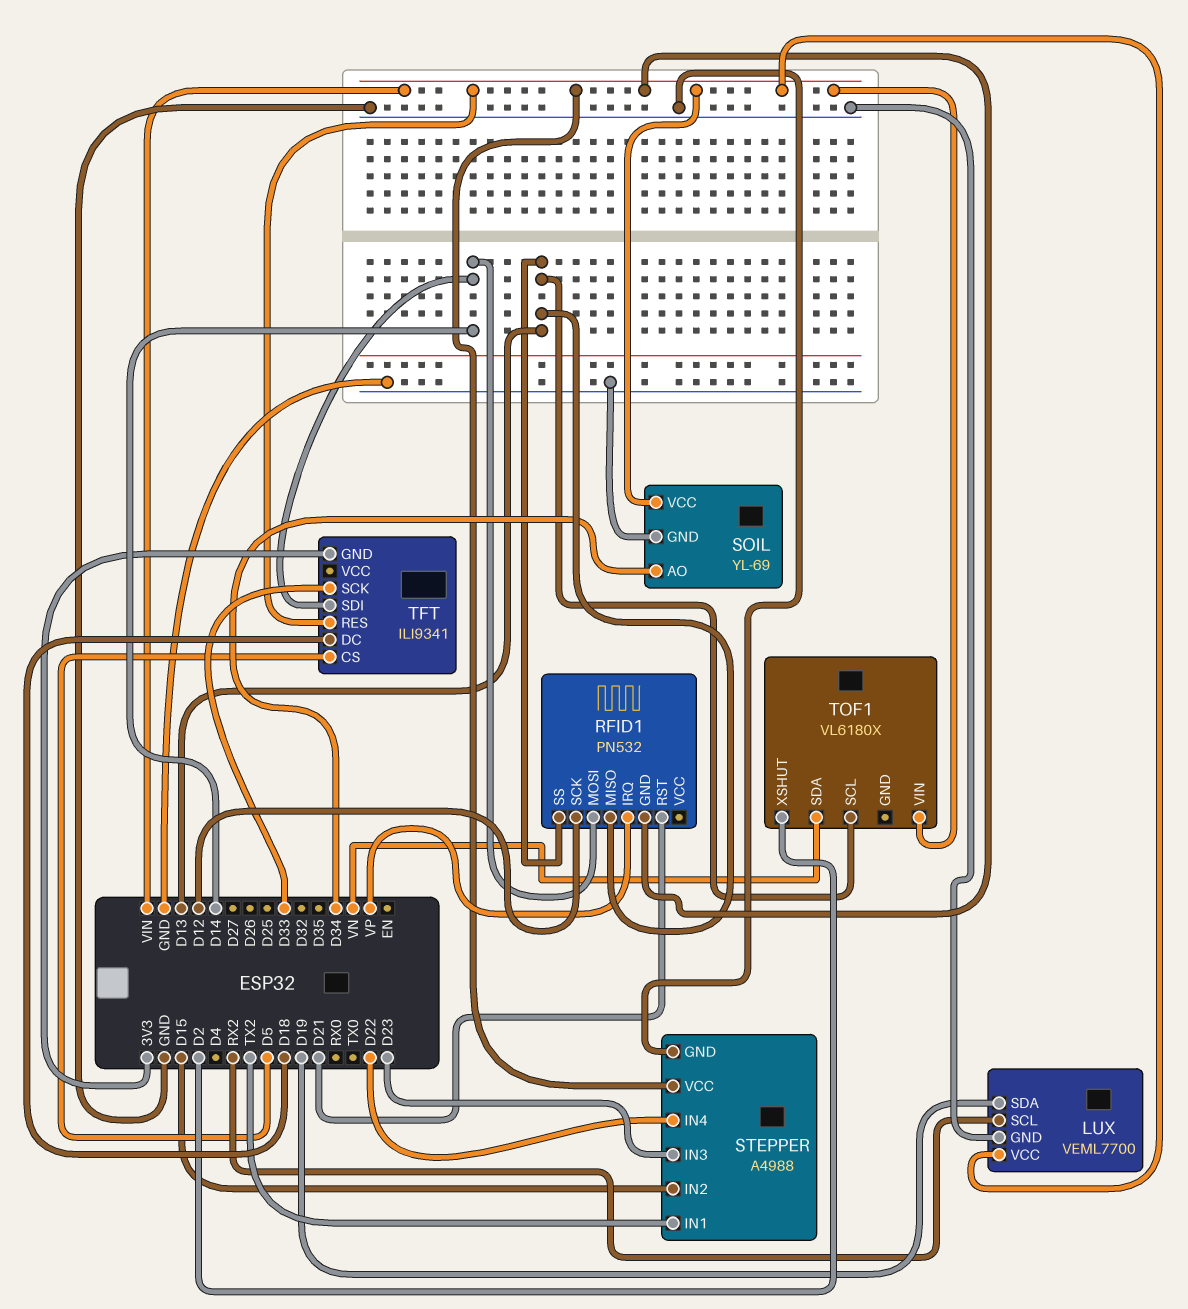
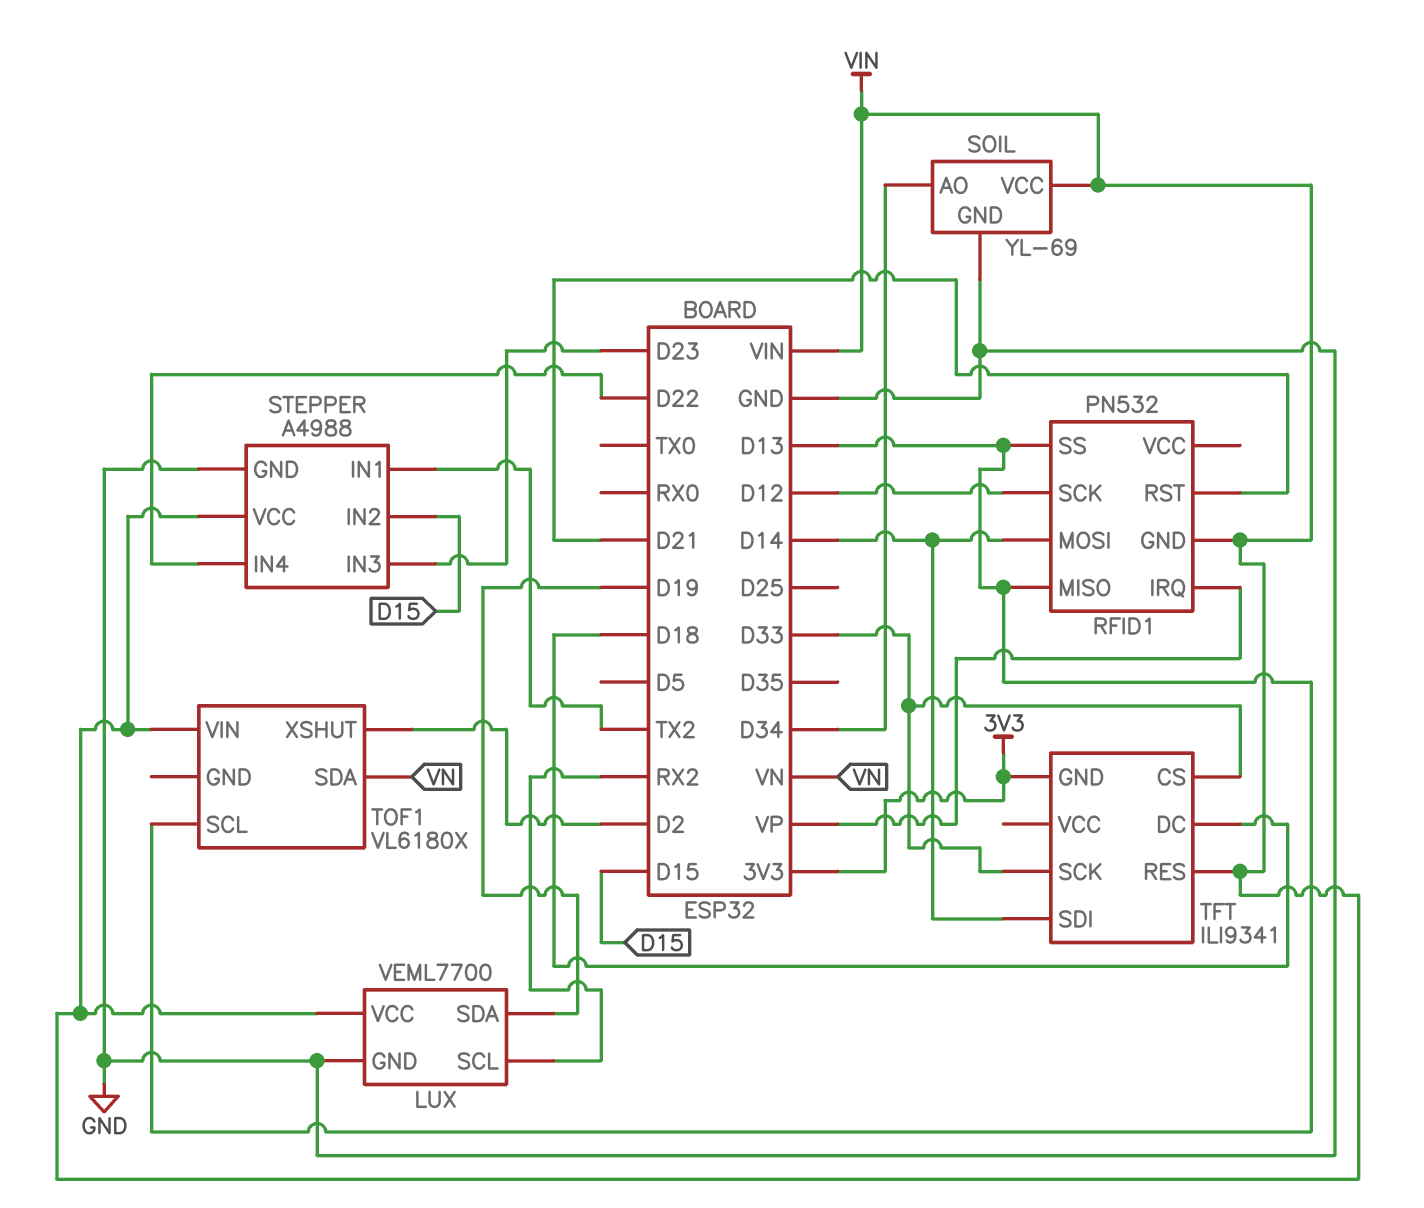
TFT pin CS: D5 -> D33

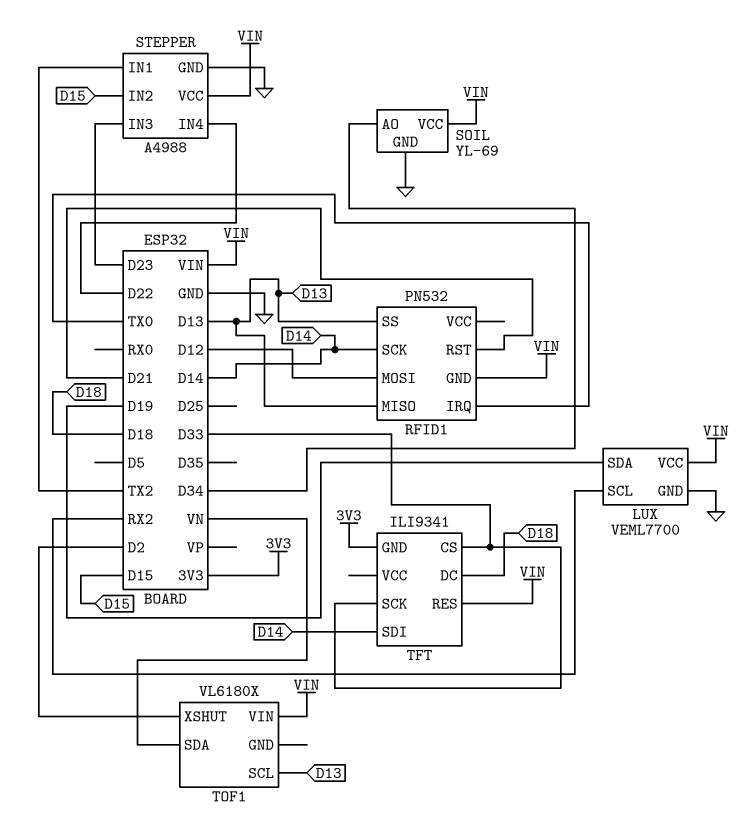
RFID1 pin IRQ: VP -> TX0
RFID1 pin MOSI: D14 -> D12
RFID1 pin SCK: D12 -> D14

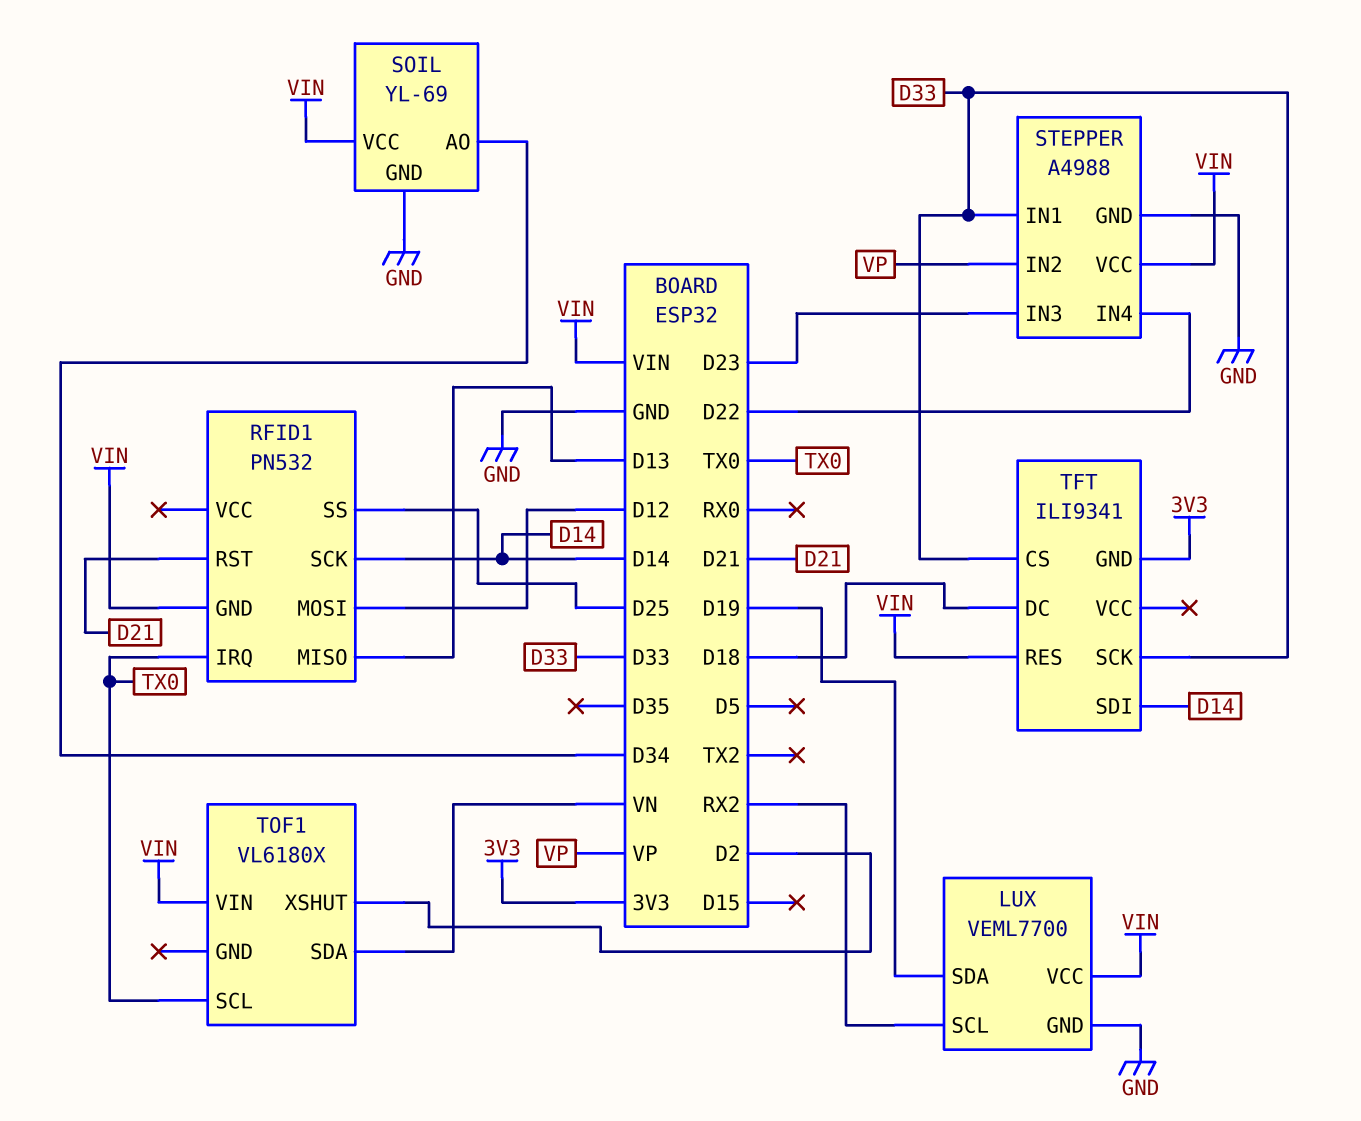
RFID1 pin SS: D13 -> D25
STEPPER pin IN1: TX2 -> D33
STEPPER pin IN2: D15 -> VP
TOF1 pin SCL: D13 -> TX0

